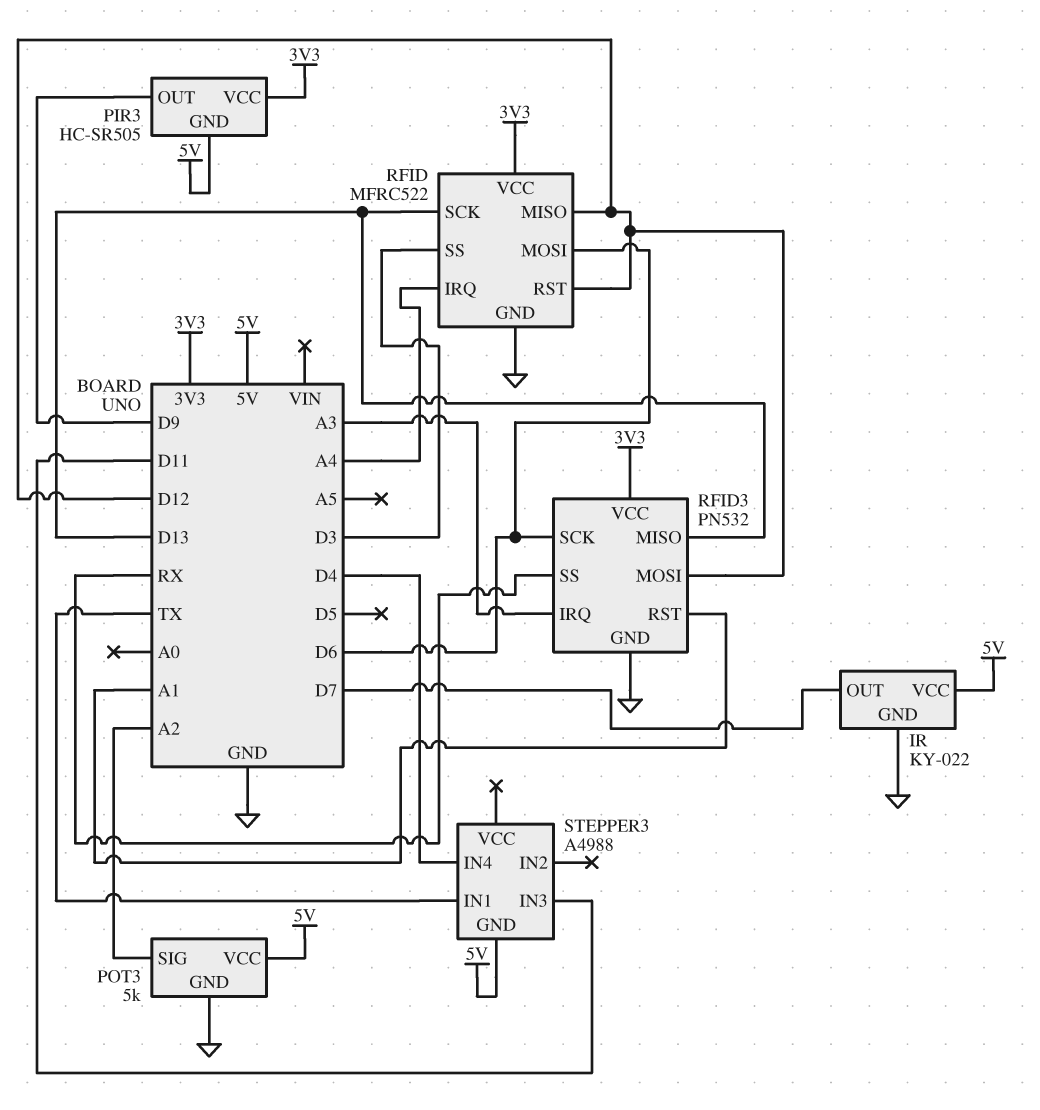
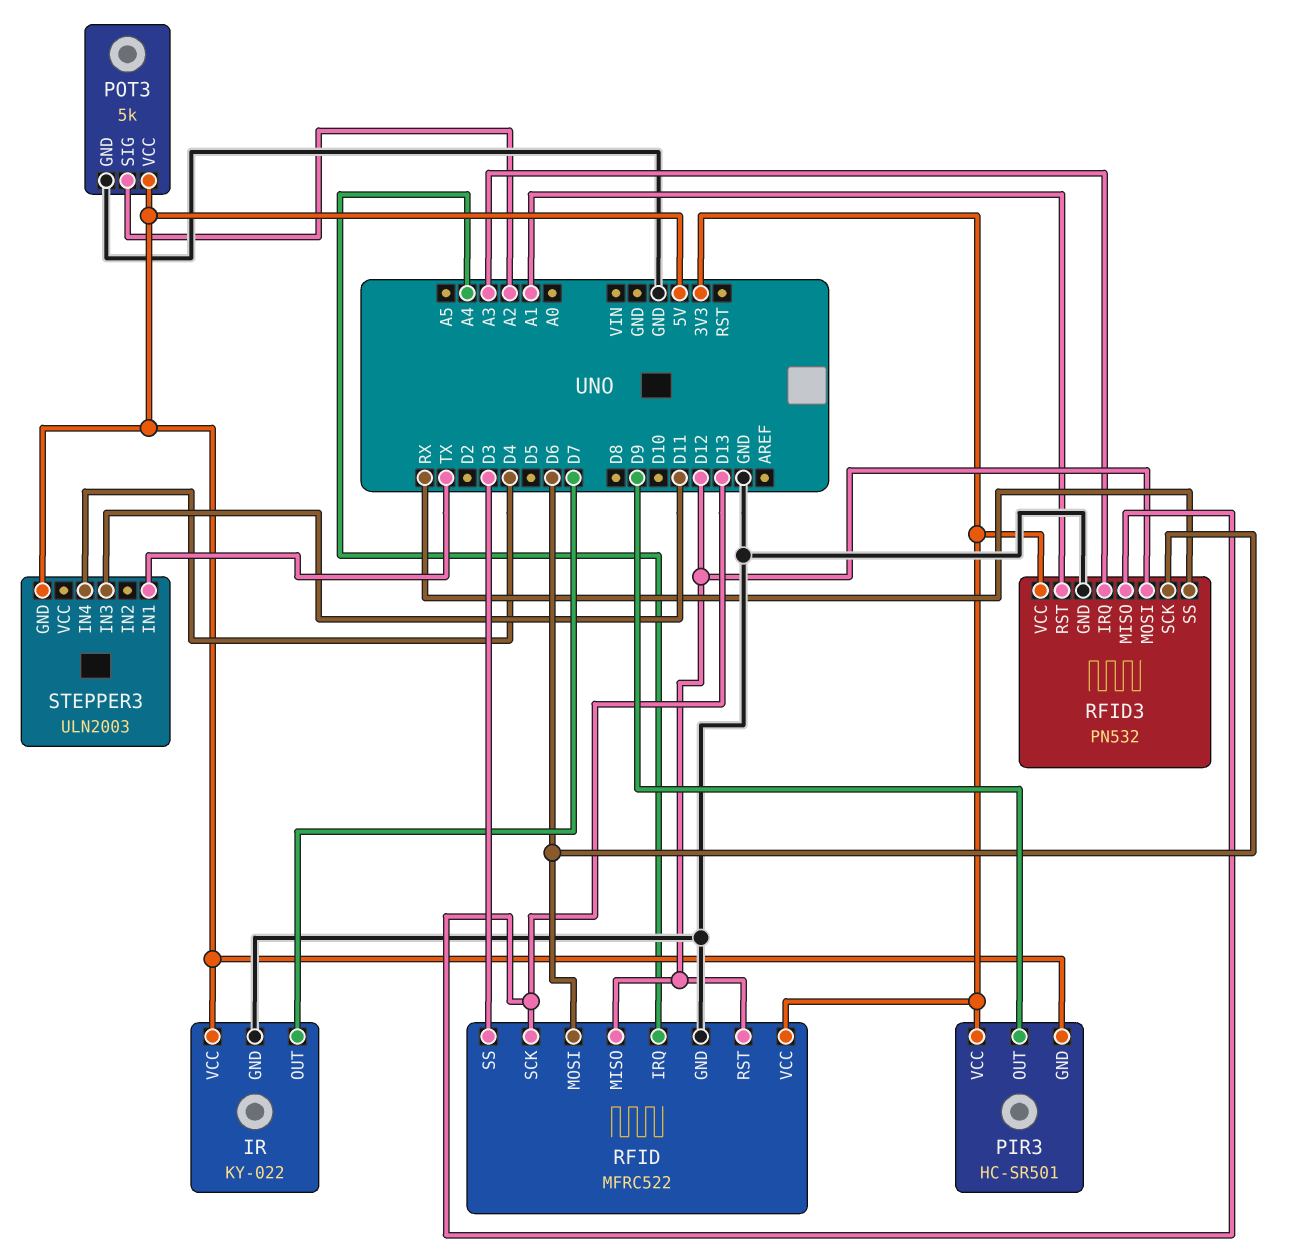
PIR3: HC-SR505 -> HC-SR501
STEPPER3: A4988 -> ULN2003

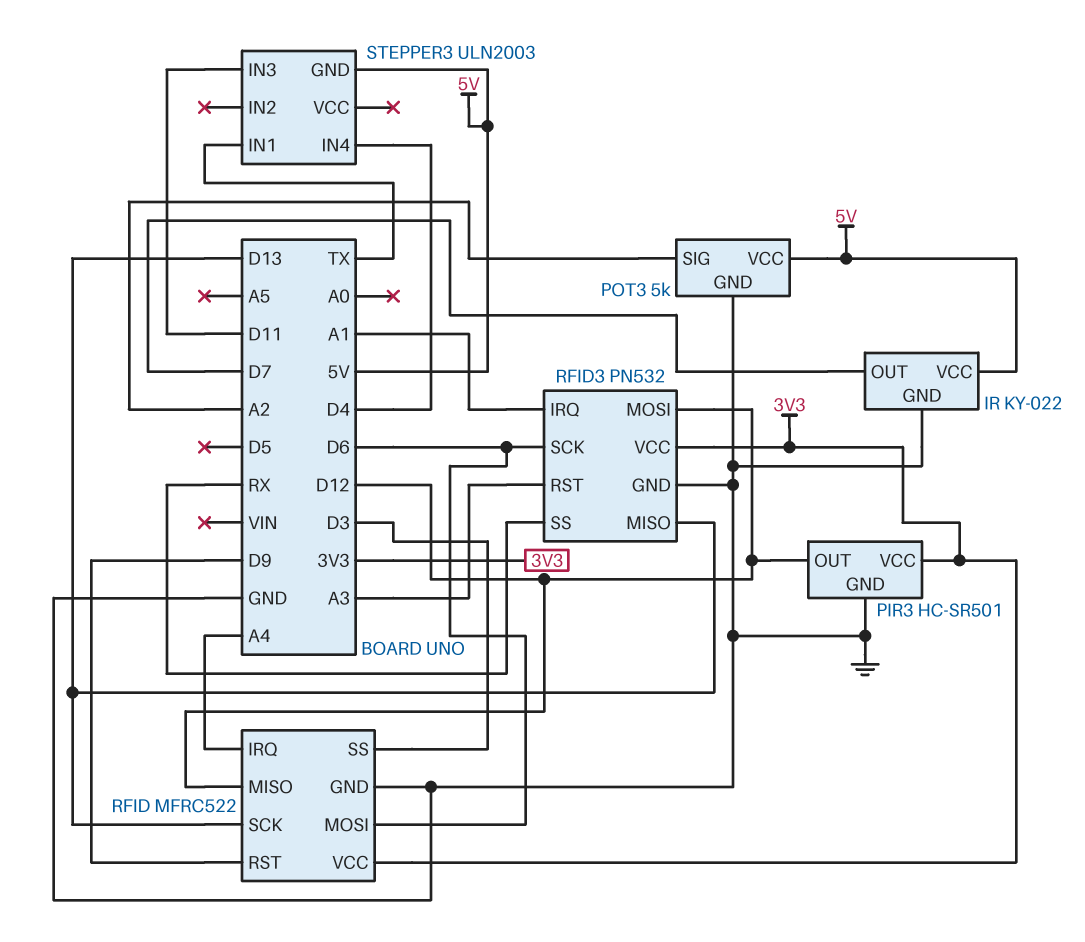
PIR3 pin GND: 5V -> GND
PIR3 pin OUT: D9 -> D12
RFID pin RST: D12 -> D9
RFID3 pin IRQ: A3 -> A1
RFID3 pin RST: A1 -> A3

